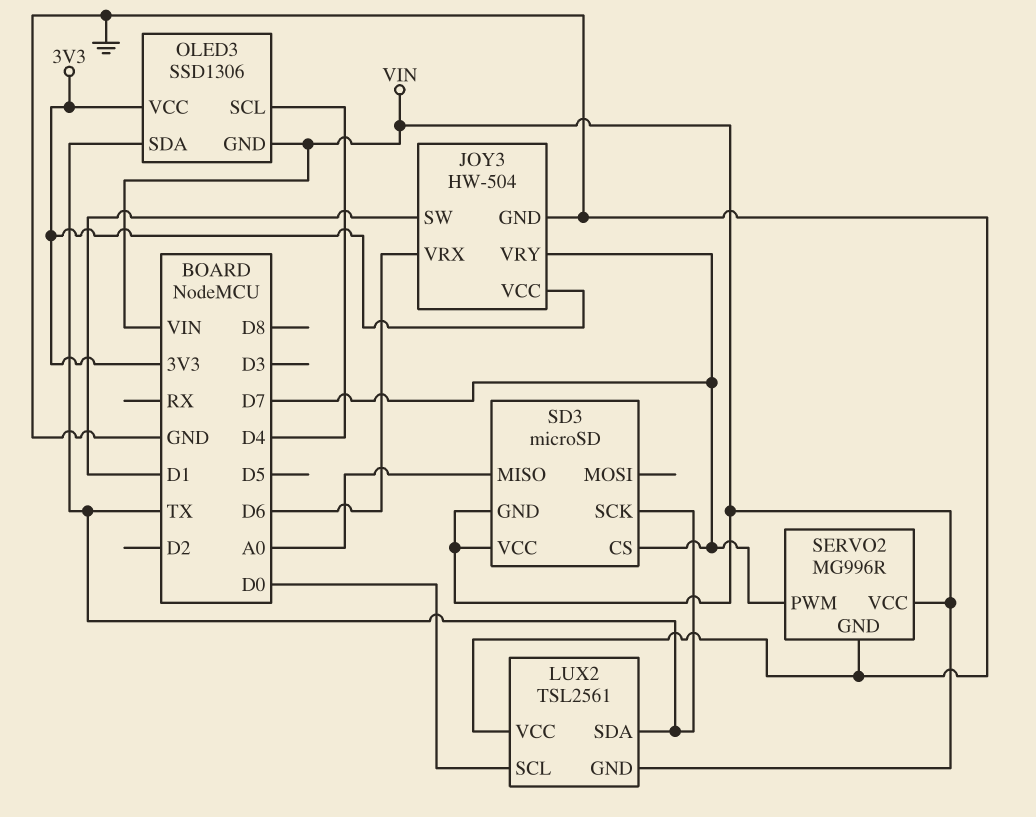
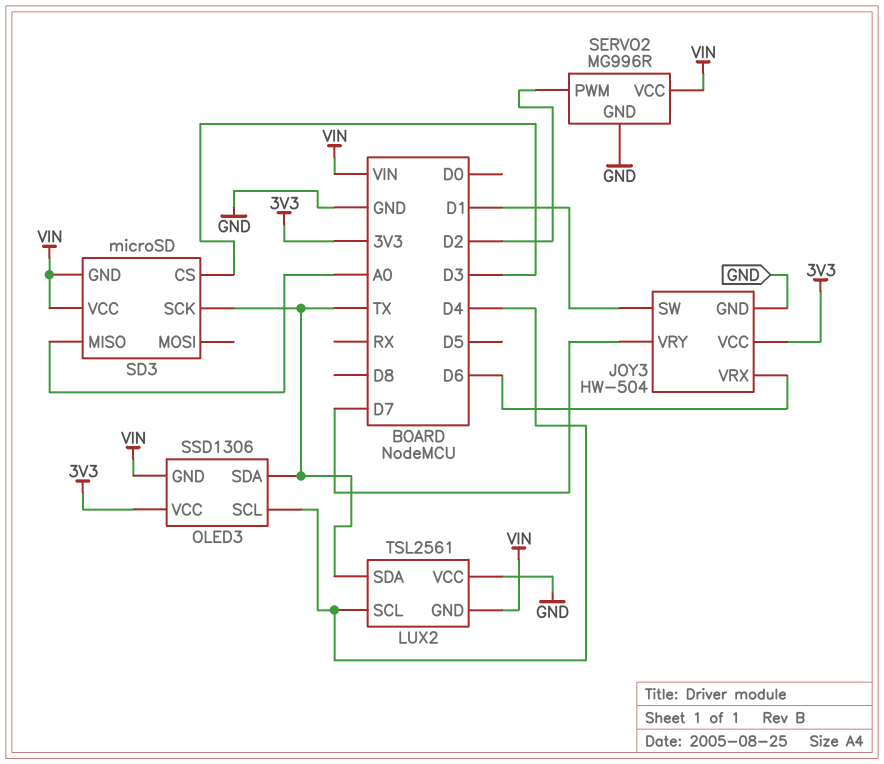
LUX2 pin SCL: D0 -> D4
SD3 pin CS: D7 -> D3
SERVO2 pin PWM: D7 -> D2

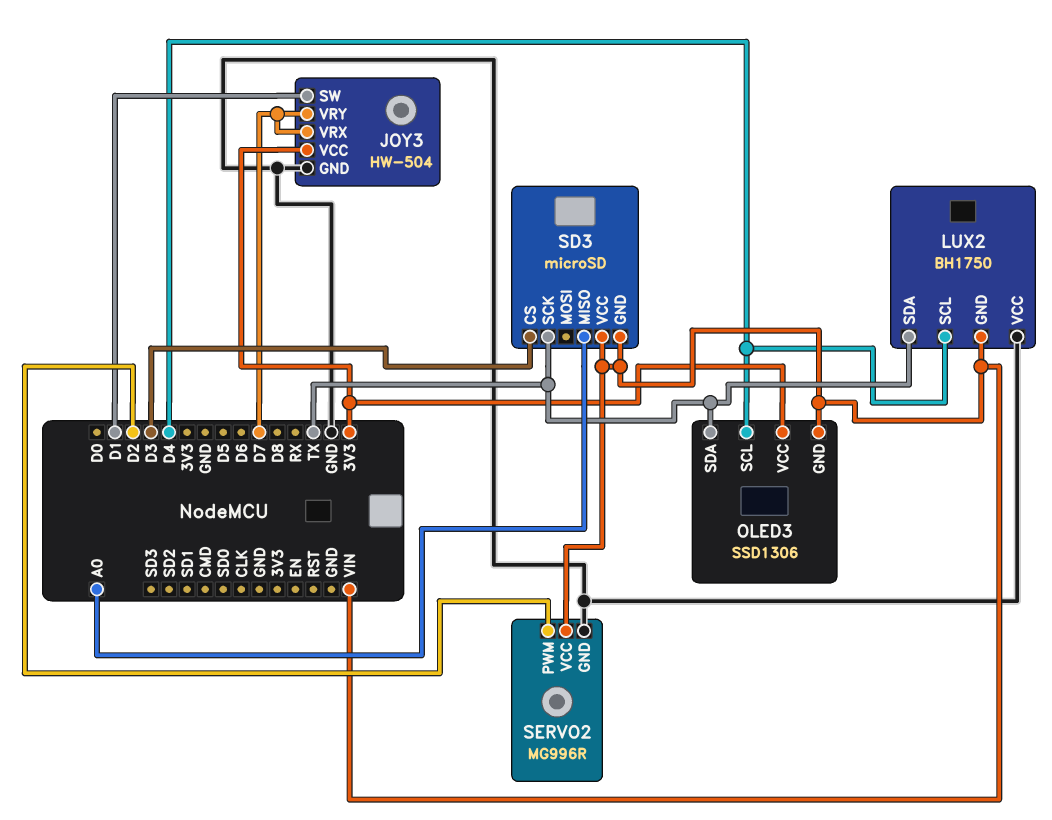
JOY3 pin VRX: D6 -> D7
LUX2: TSL2561 -> BH1750

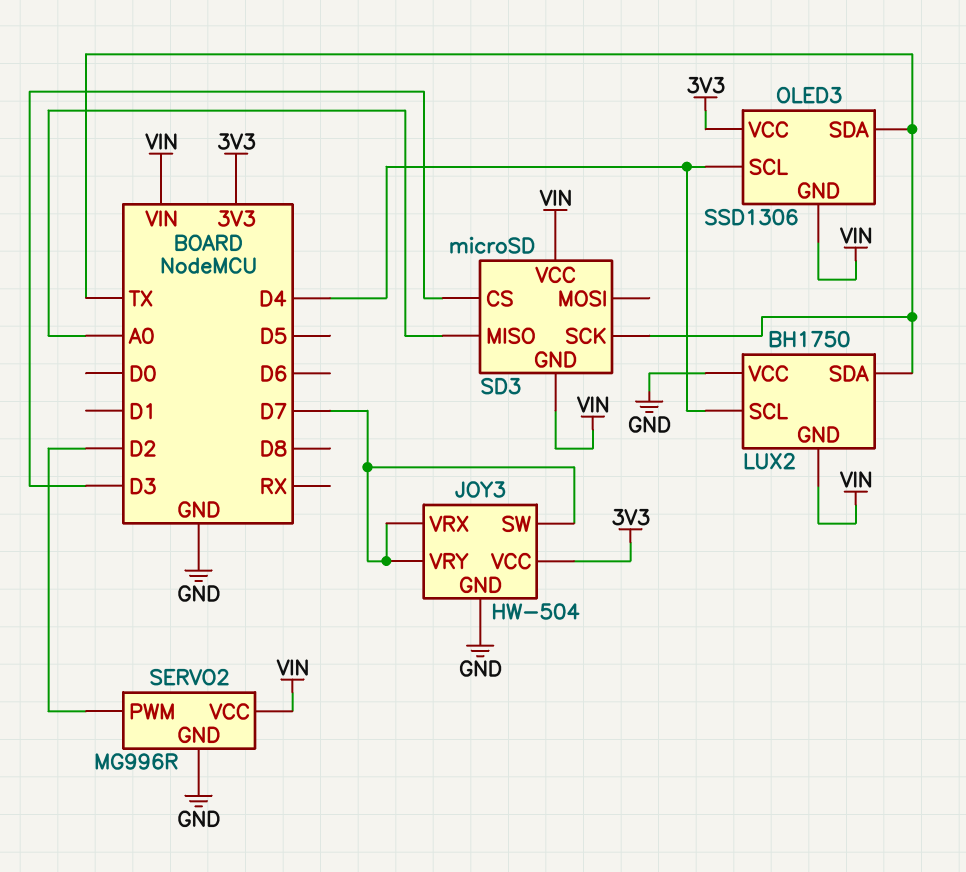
JOY3 pin SW: D1 -> D7

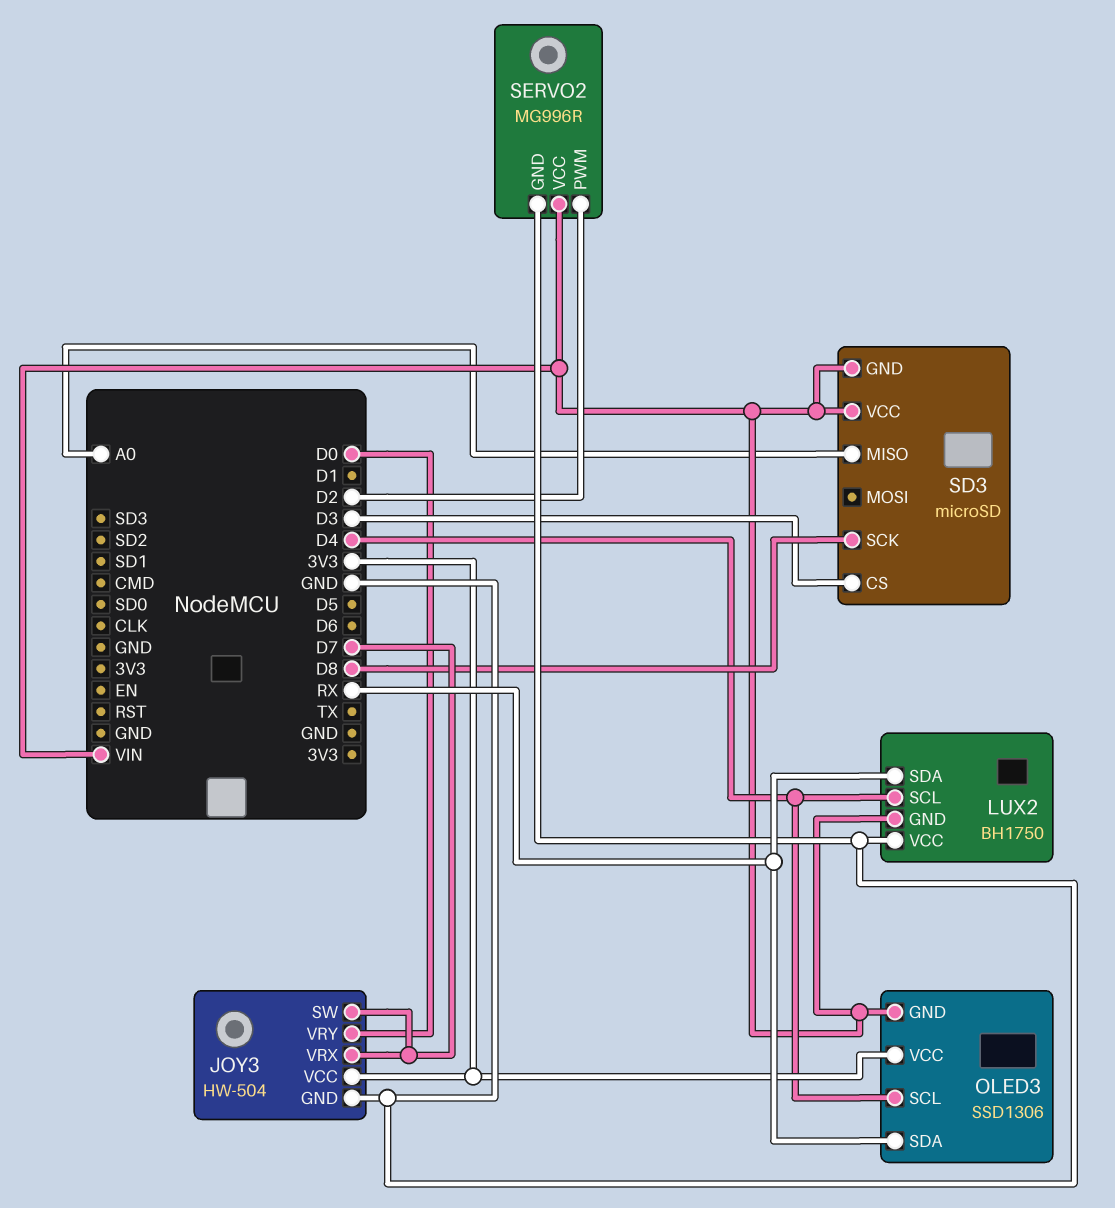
JOY3 pin VRY: D7 -> D0
LUX2 pin SDA: TX -> RX
OLED3 pin SDA: TX -> RX
SD3 pin SCK: TX -> D8

